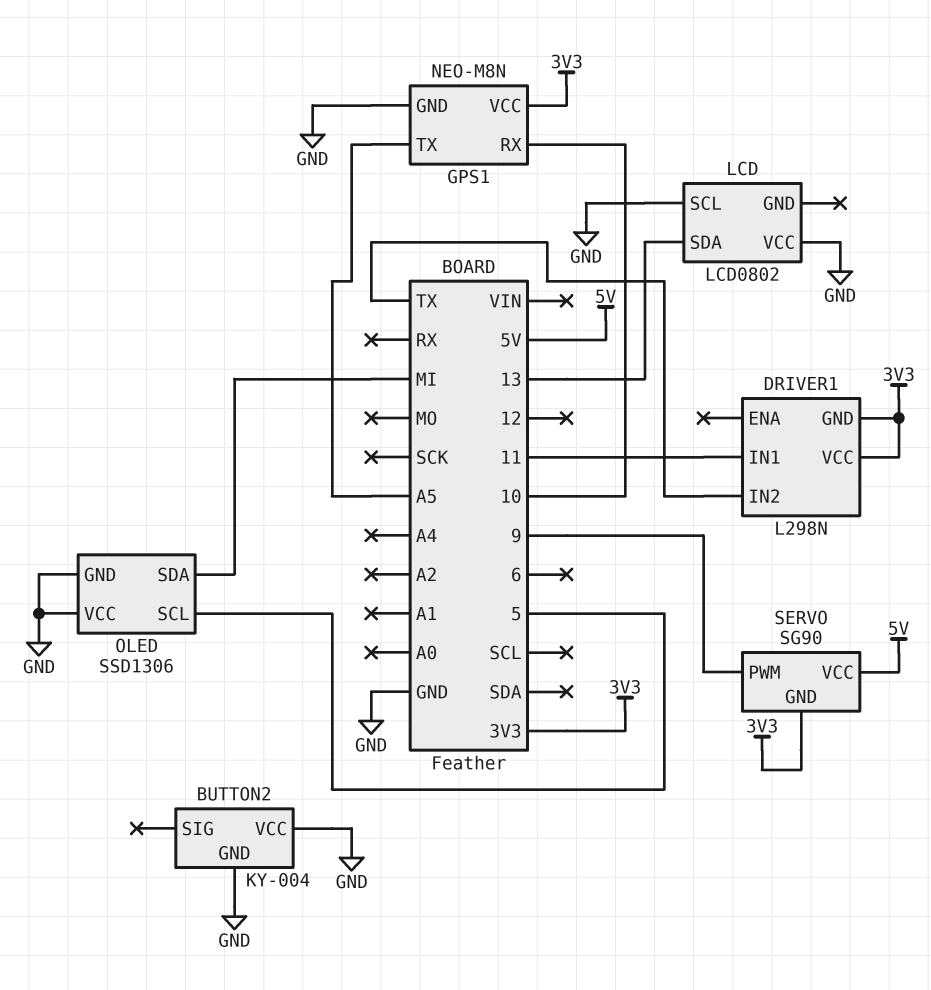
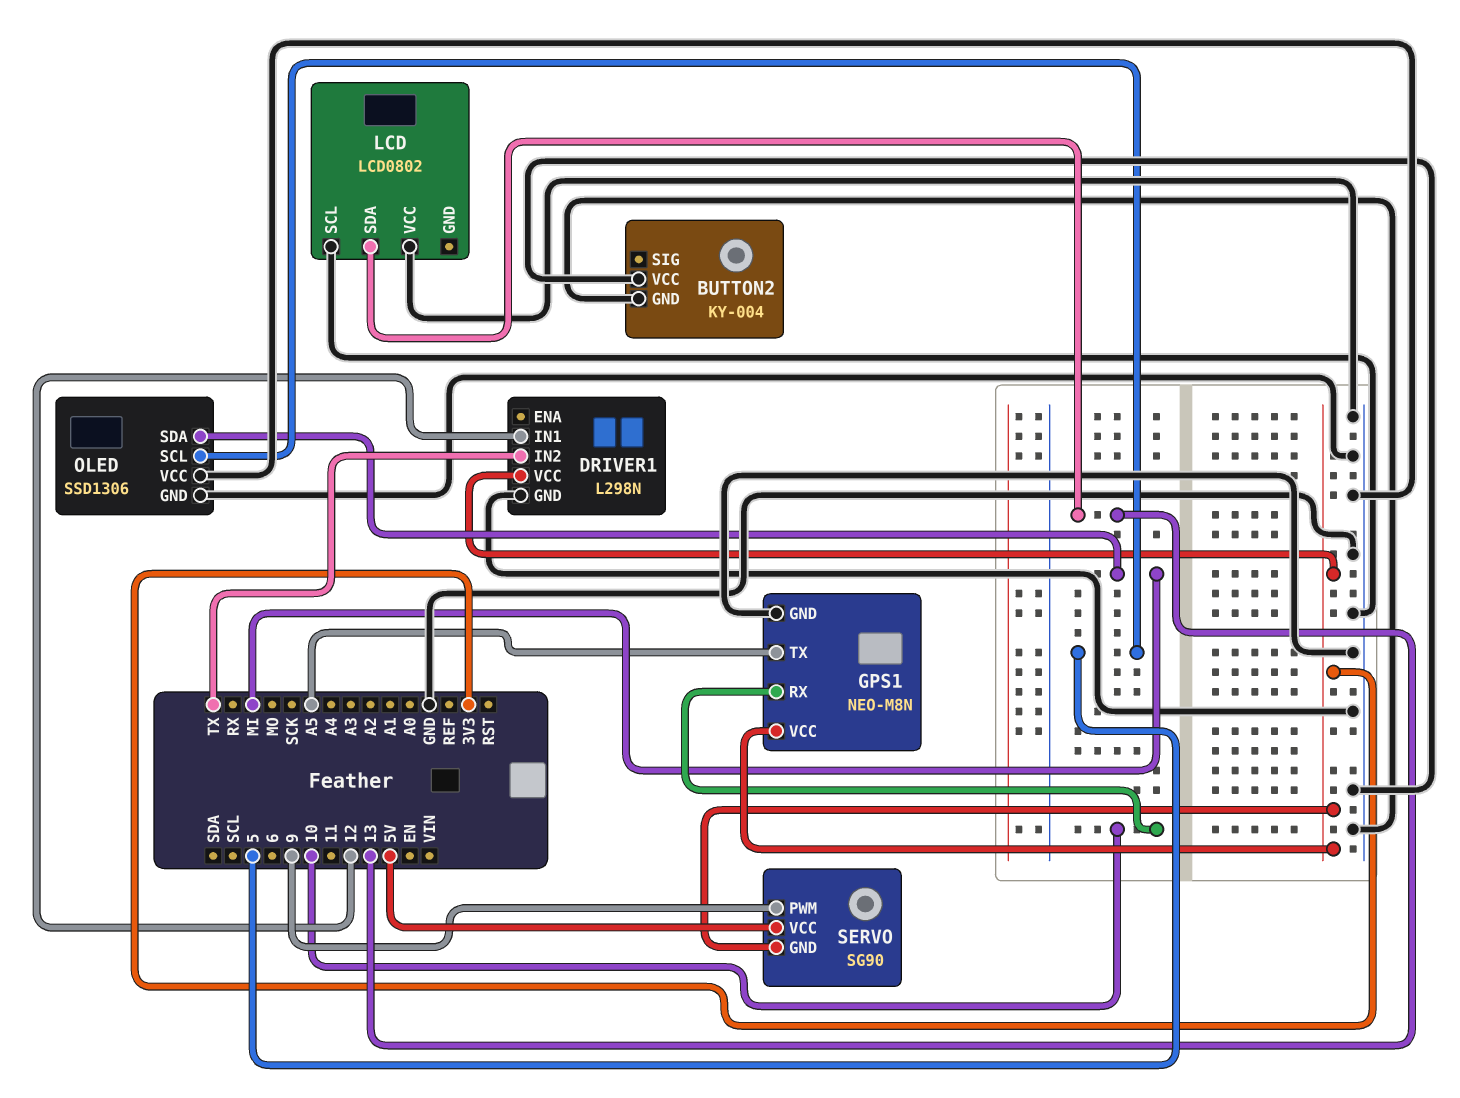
DRIVER1 pin GND: 3V3 -> GND
DRIVER1 pin IN1: 11 -> 12

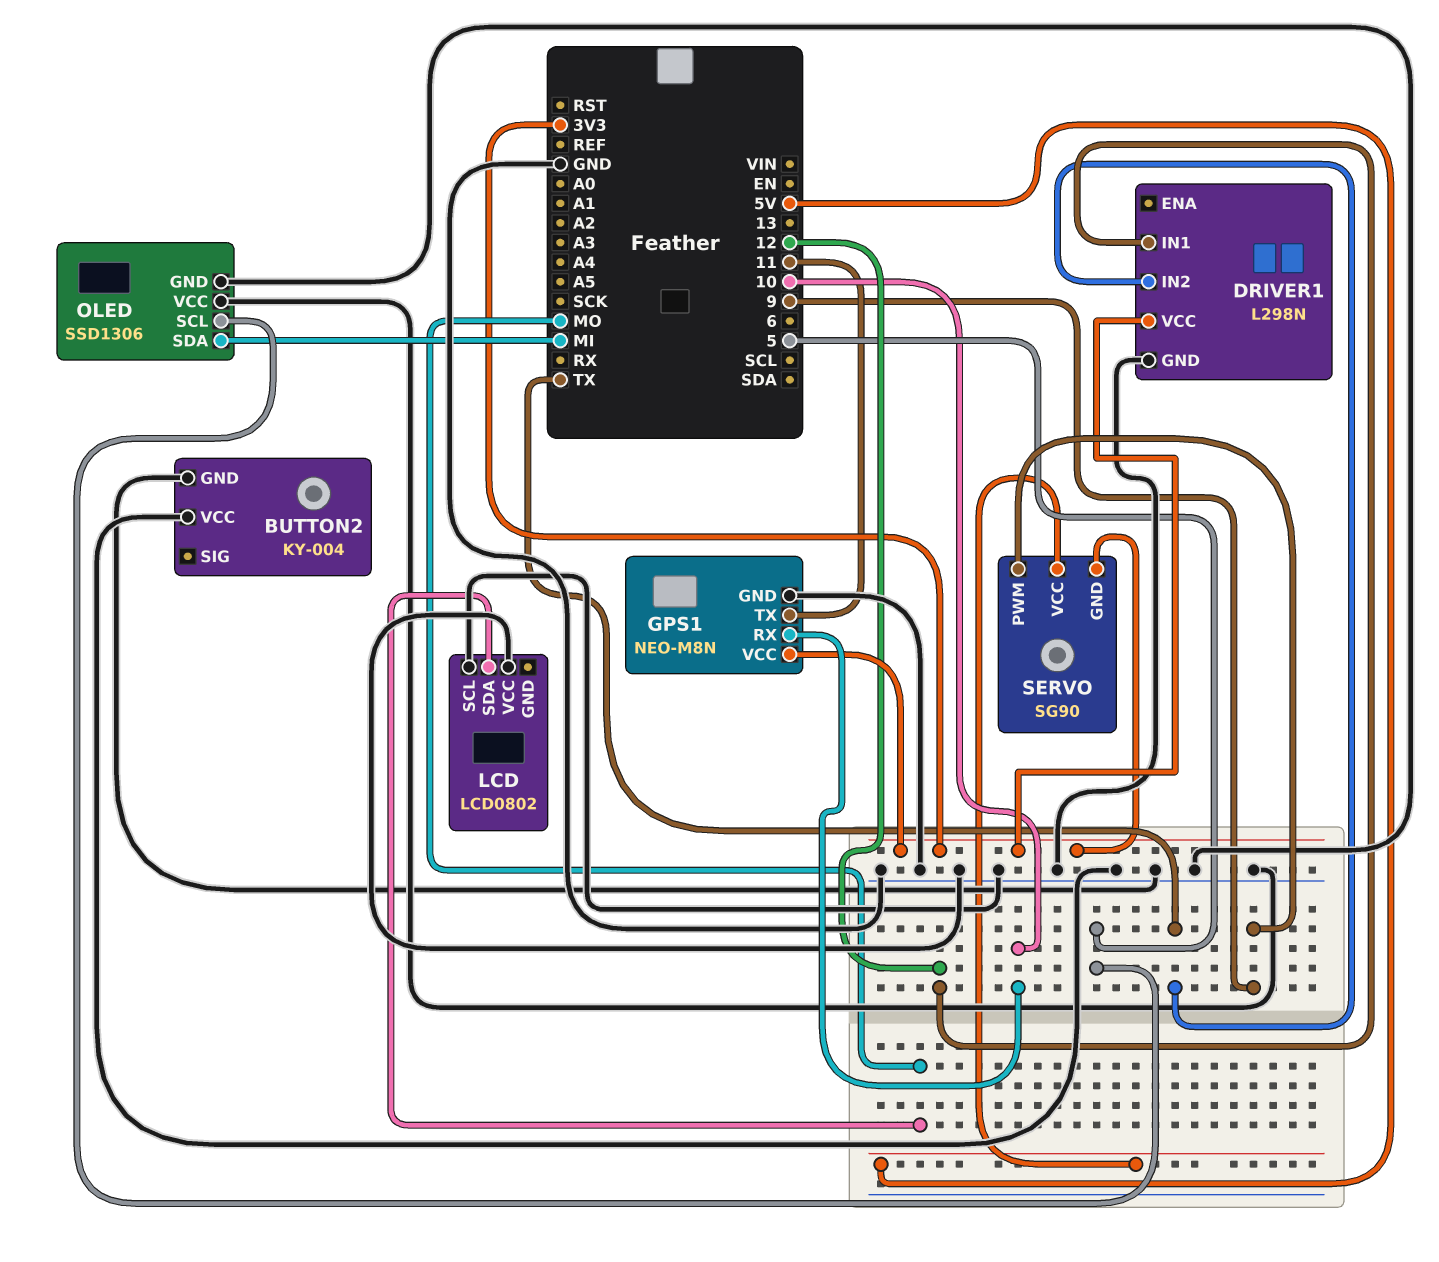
GPS1 pin TX: A5 -> 11
LCD pin SDA: 13 -> MO

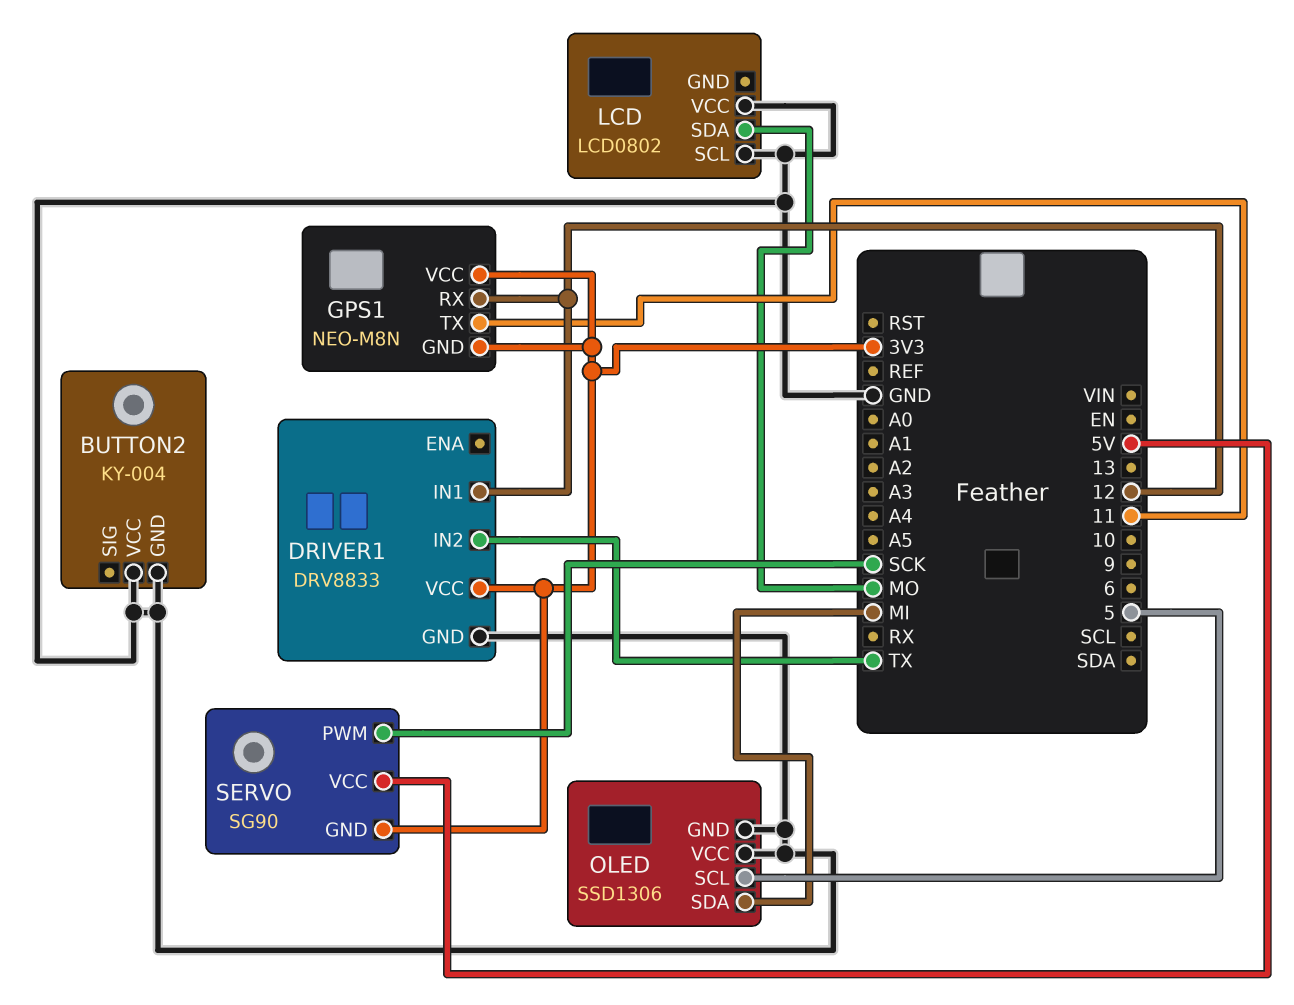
DRIVER1: L298N -> DRV8833
GPS1 pin GND: GND -> 3V3
GPS1 pin RX: 10 -> 12
SERVO pin PWM: 9 -> SCK

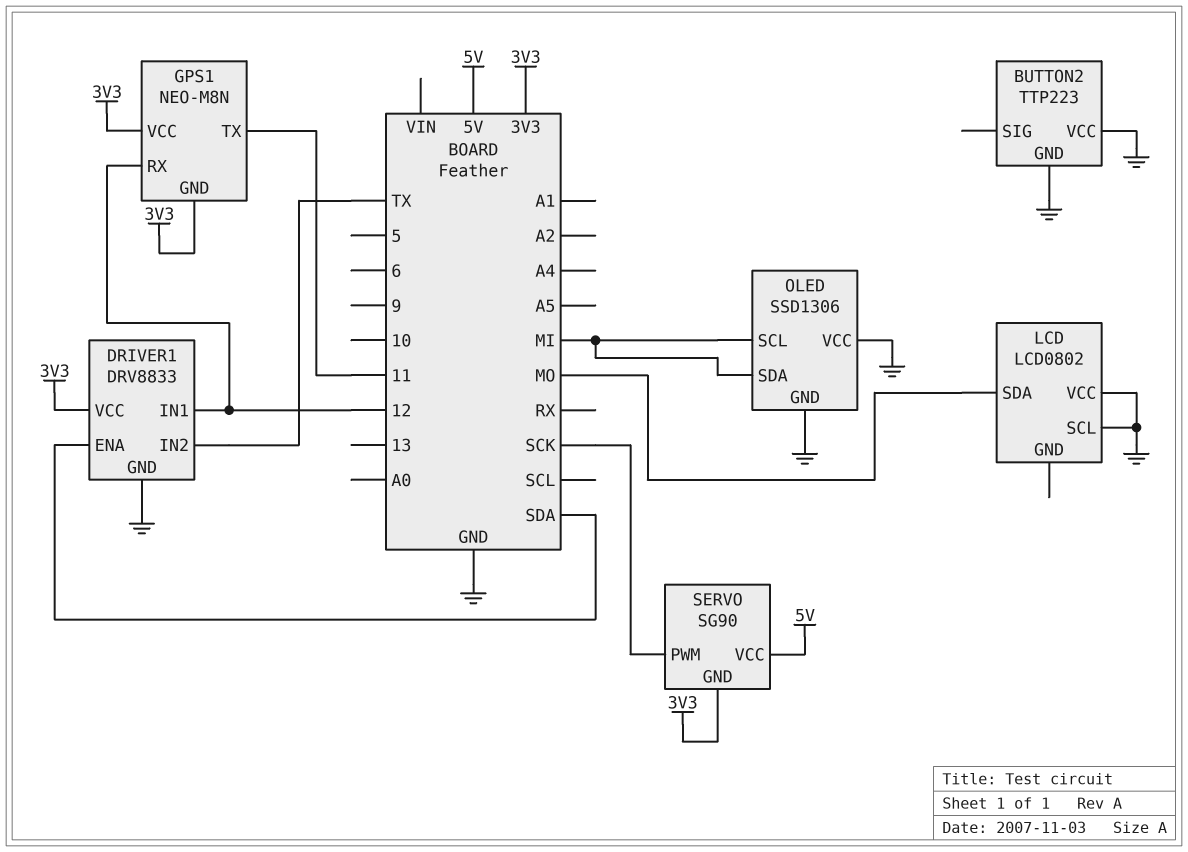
BUTTON2: KY-004 -> TTP223
DRIVER1 pin ENA: none -> SDA
OLED pin SCL: 5 -> MI

